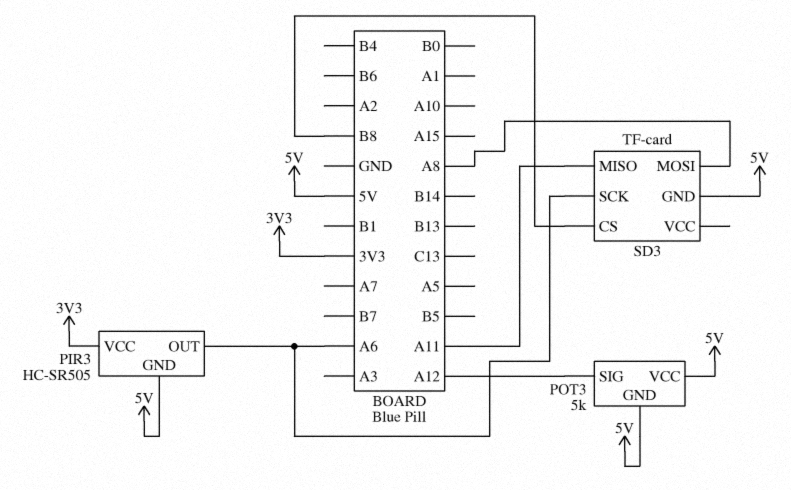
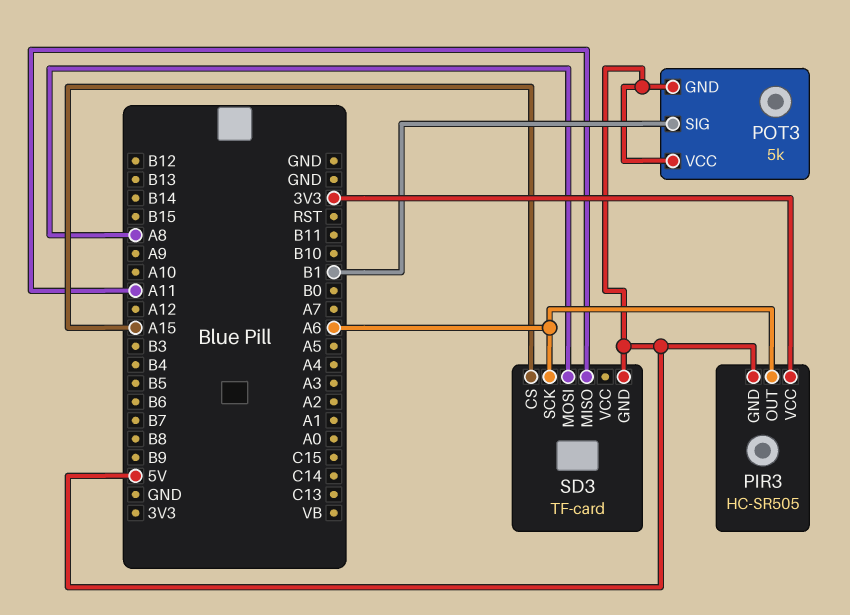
POT3 pin SIG: A12 -> B1
SD3 pin CS: B8 -> A15

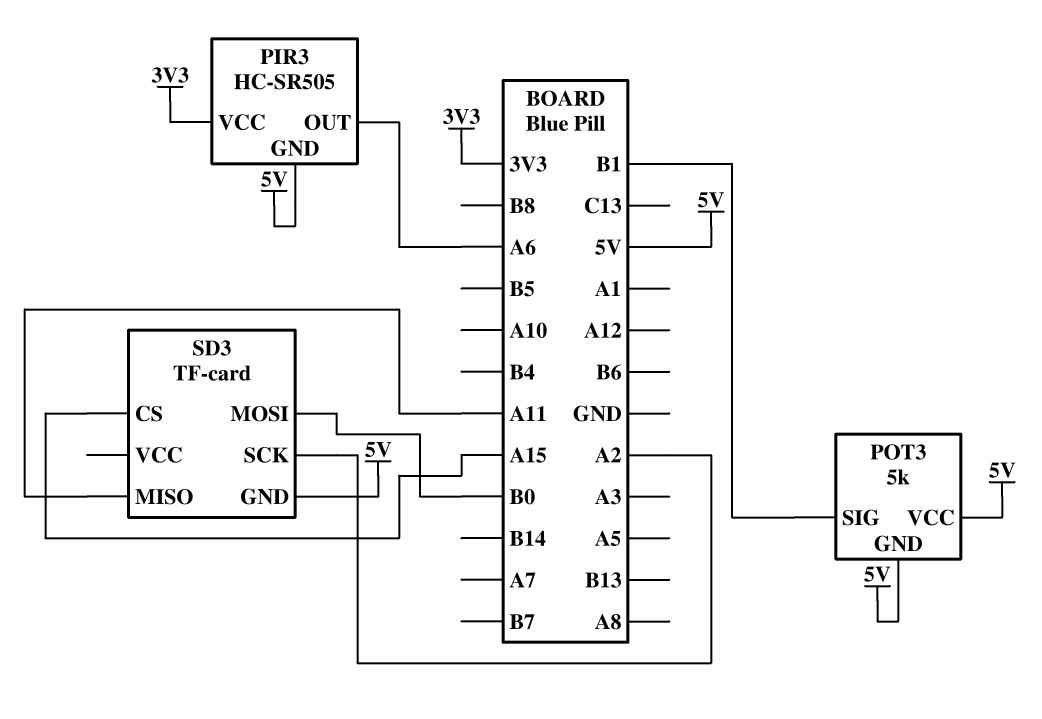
SD3 pin MOSI: A8 -> B0
SD3 pin SCK: A6 -> A2

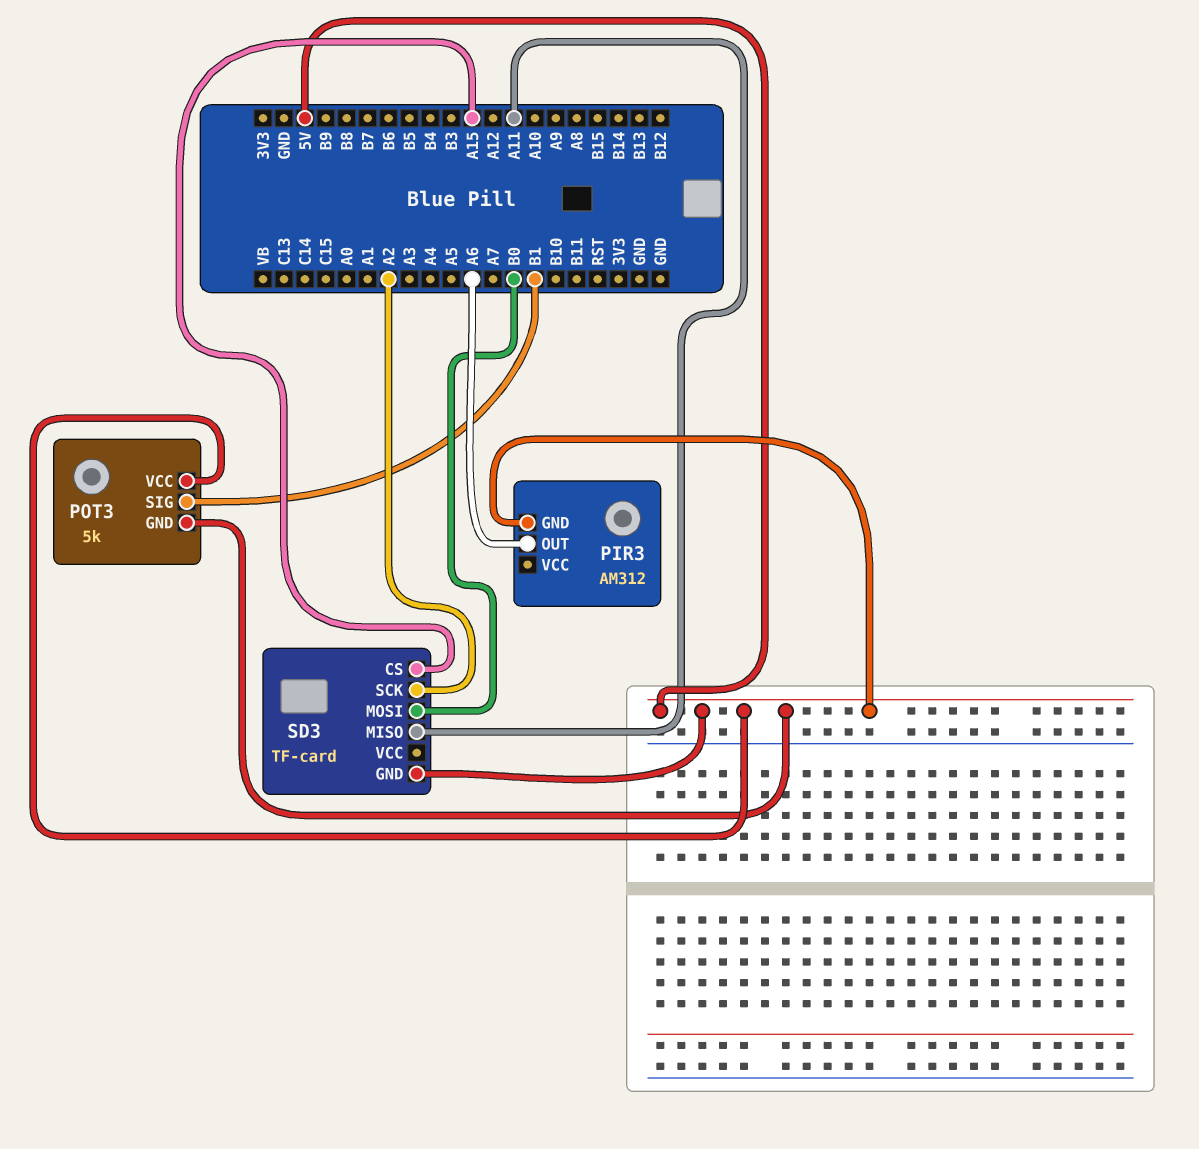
PIR3: HC-SR505 -> AM312
PIR3 pin VCC: 3V3 -> none

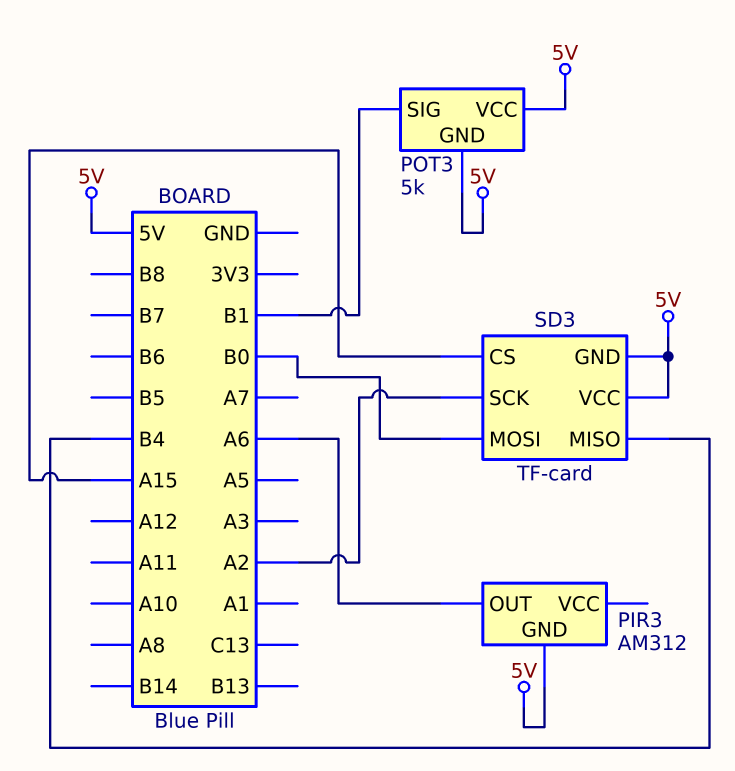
SD3 pin MISO: A11 -> B4
SD3 pin VCC: none -> 5V

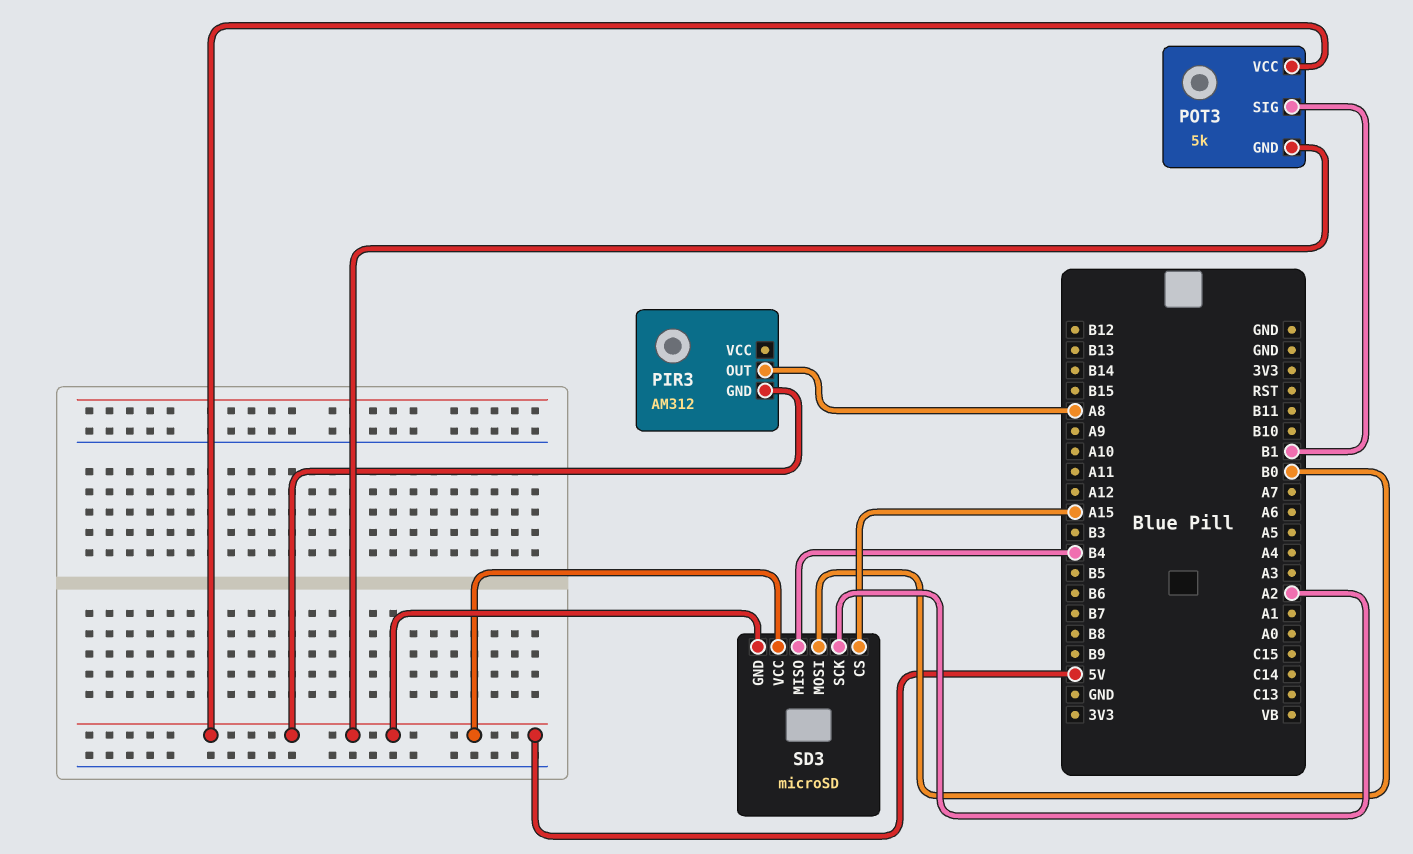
PIR3 pin OUT: A6 -> A8
SD3: TF-card -> microSD

